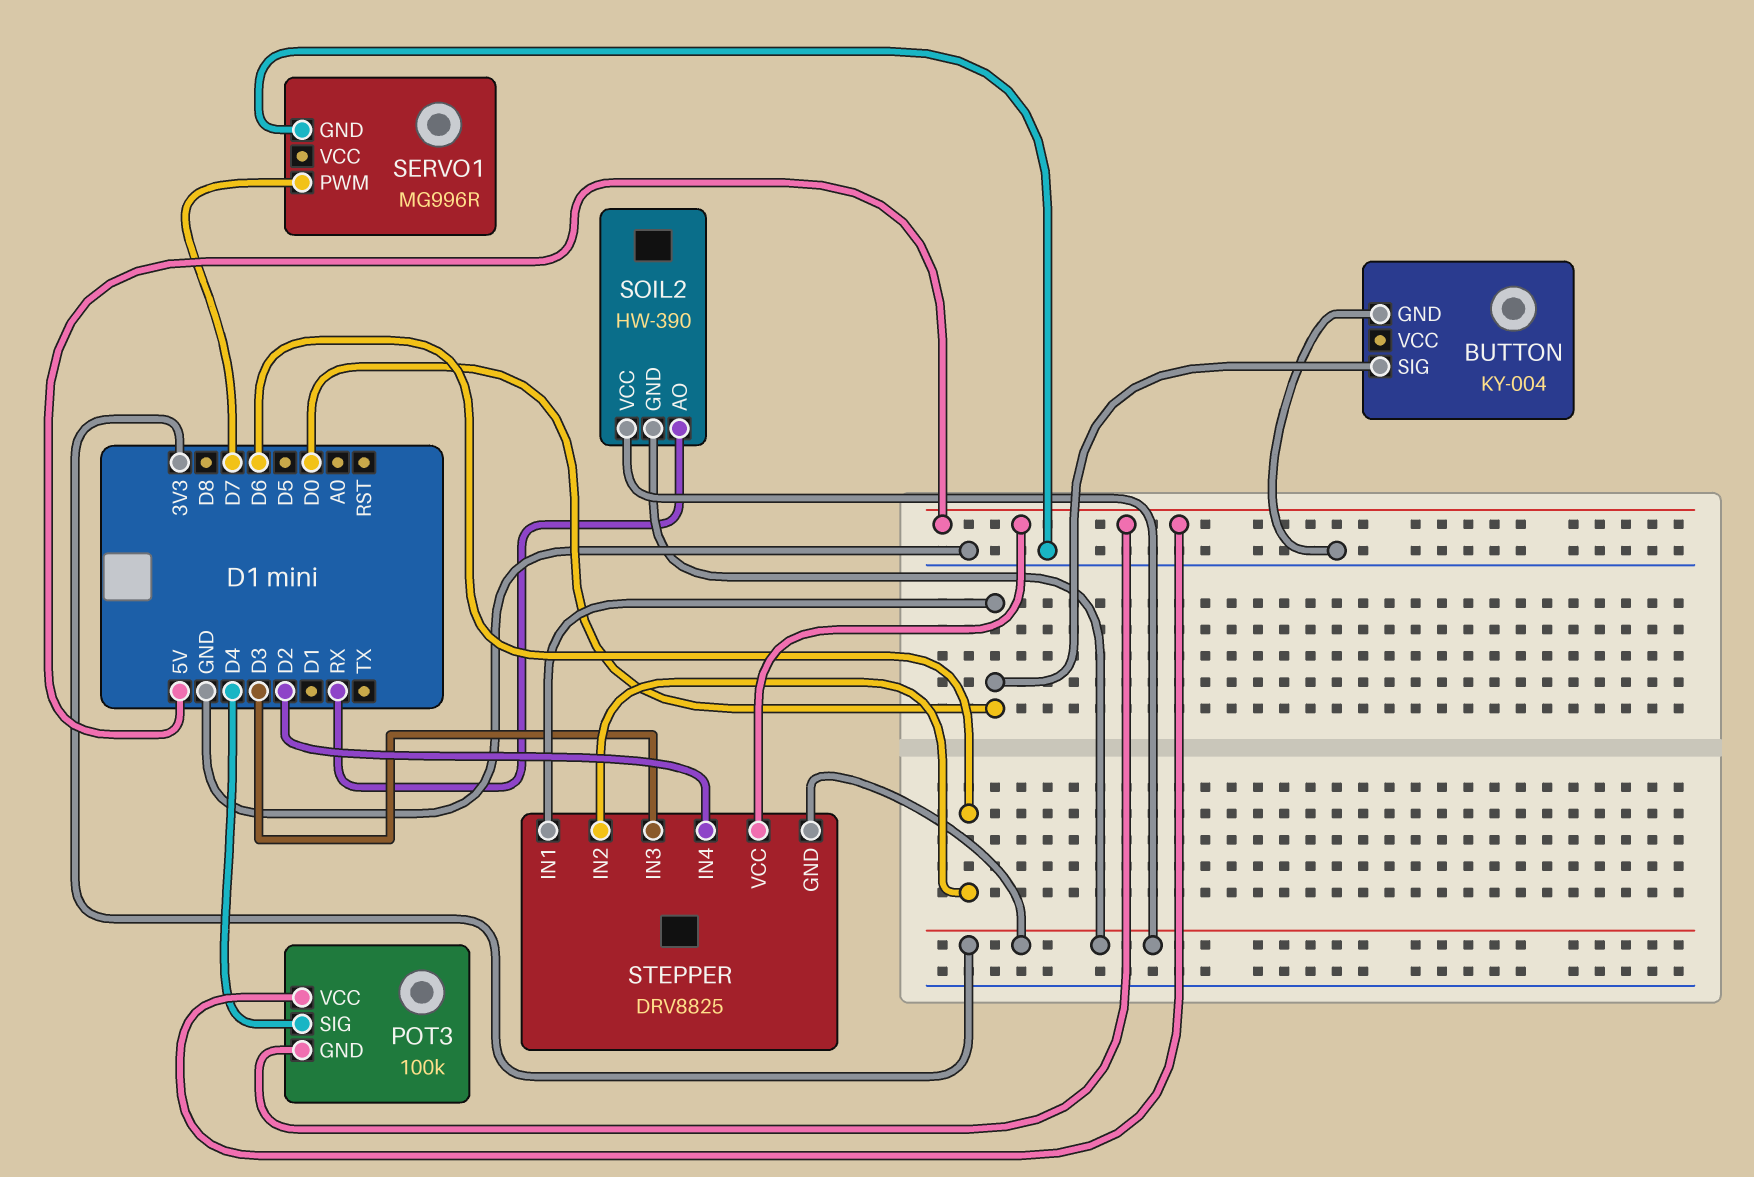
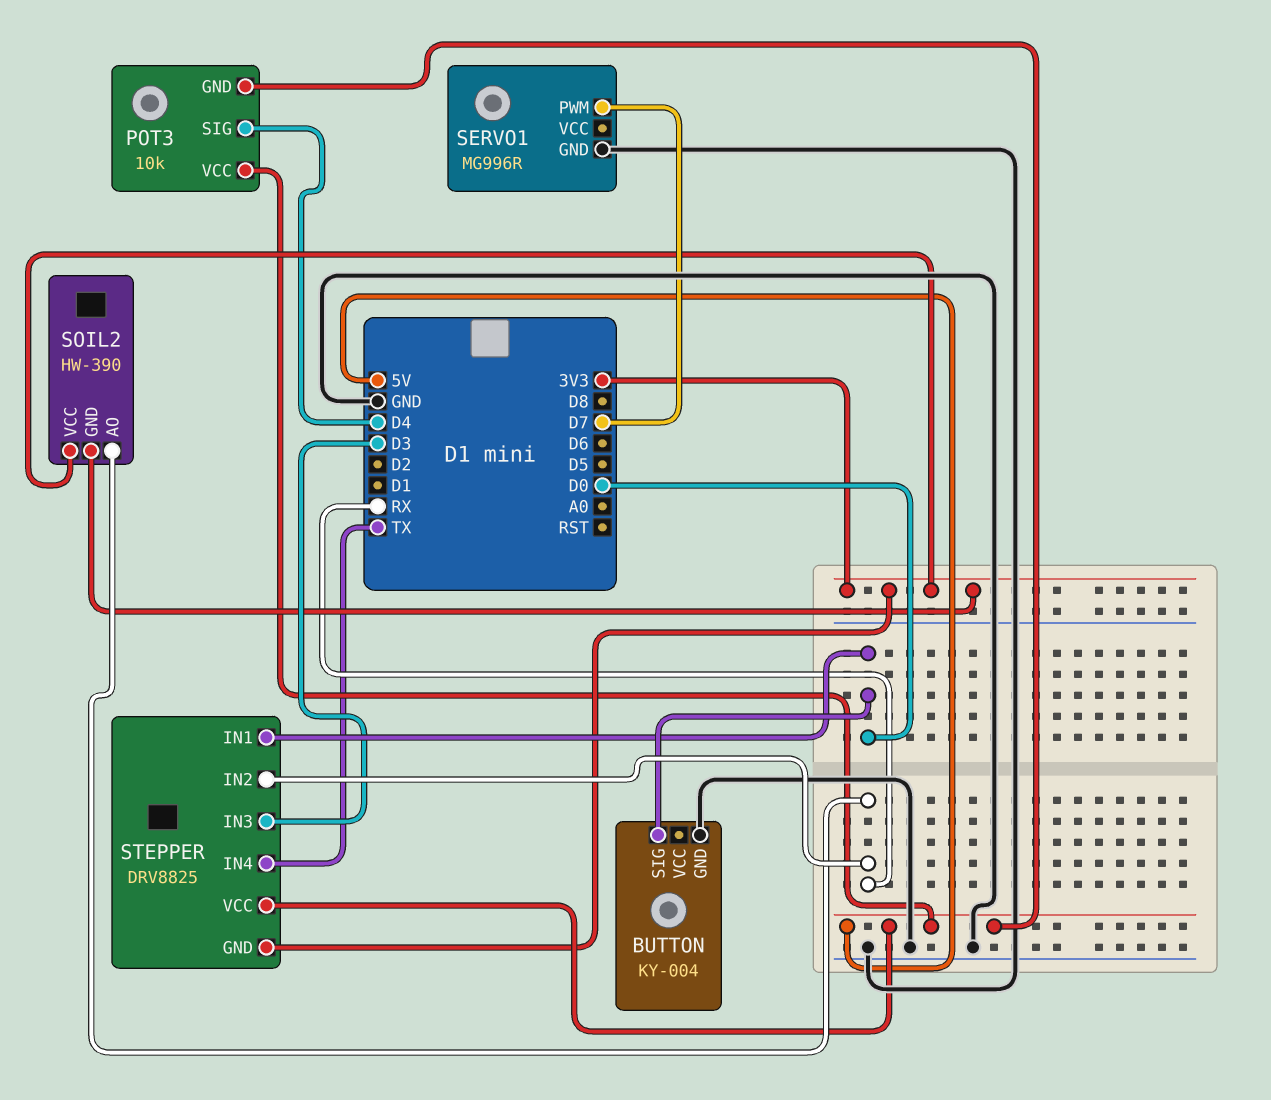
POT3: 100k -> 10k
STEPPER pin IN2: D6 -> RX
STEPPER pin IN4: D2 -> TX

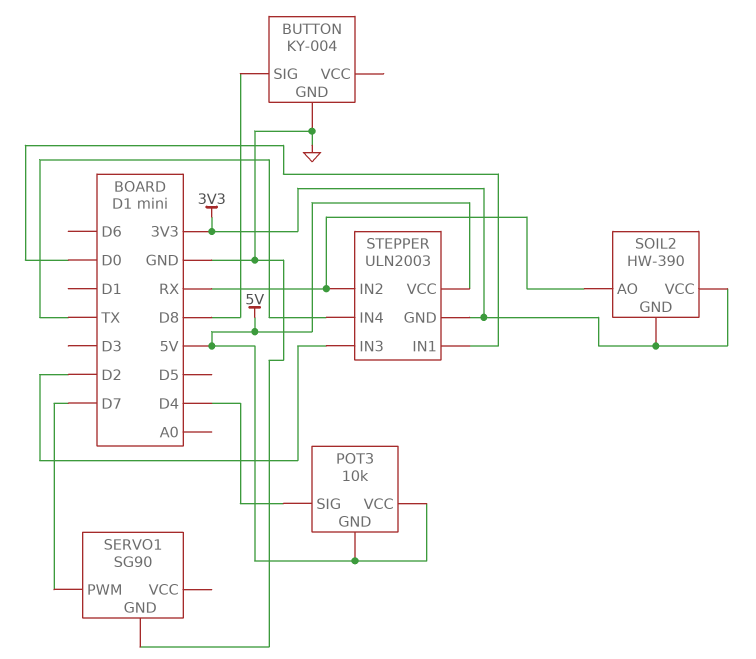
BUTTON pin SIG: D0 -> D8
SERVO1: MG996R -> SG90
STEPPER: DRV8825 -> ULN2003
STEPPER pin IN3: D3 -> D2

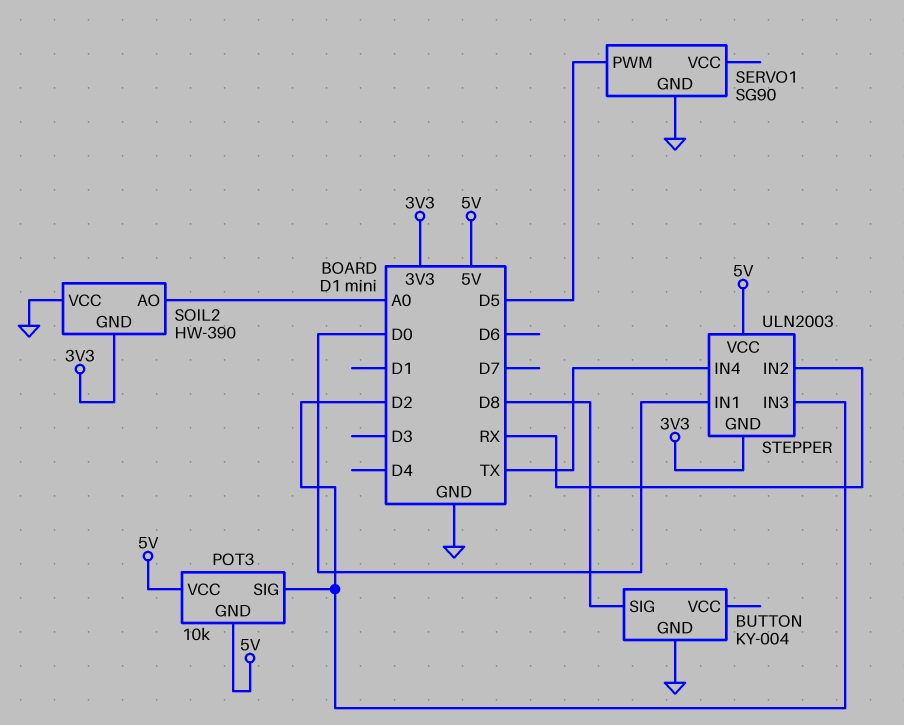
POT3 pin SIG: D4 -> D2
SERVO1 pin PWM: D7 -> D5
SOIL2 pin AO: RX -> A0
SOIL2 pin VCC: 3V3 -> GND

